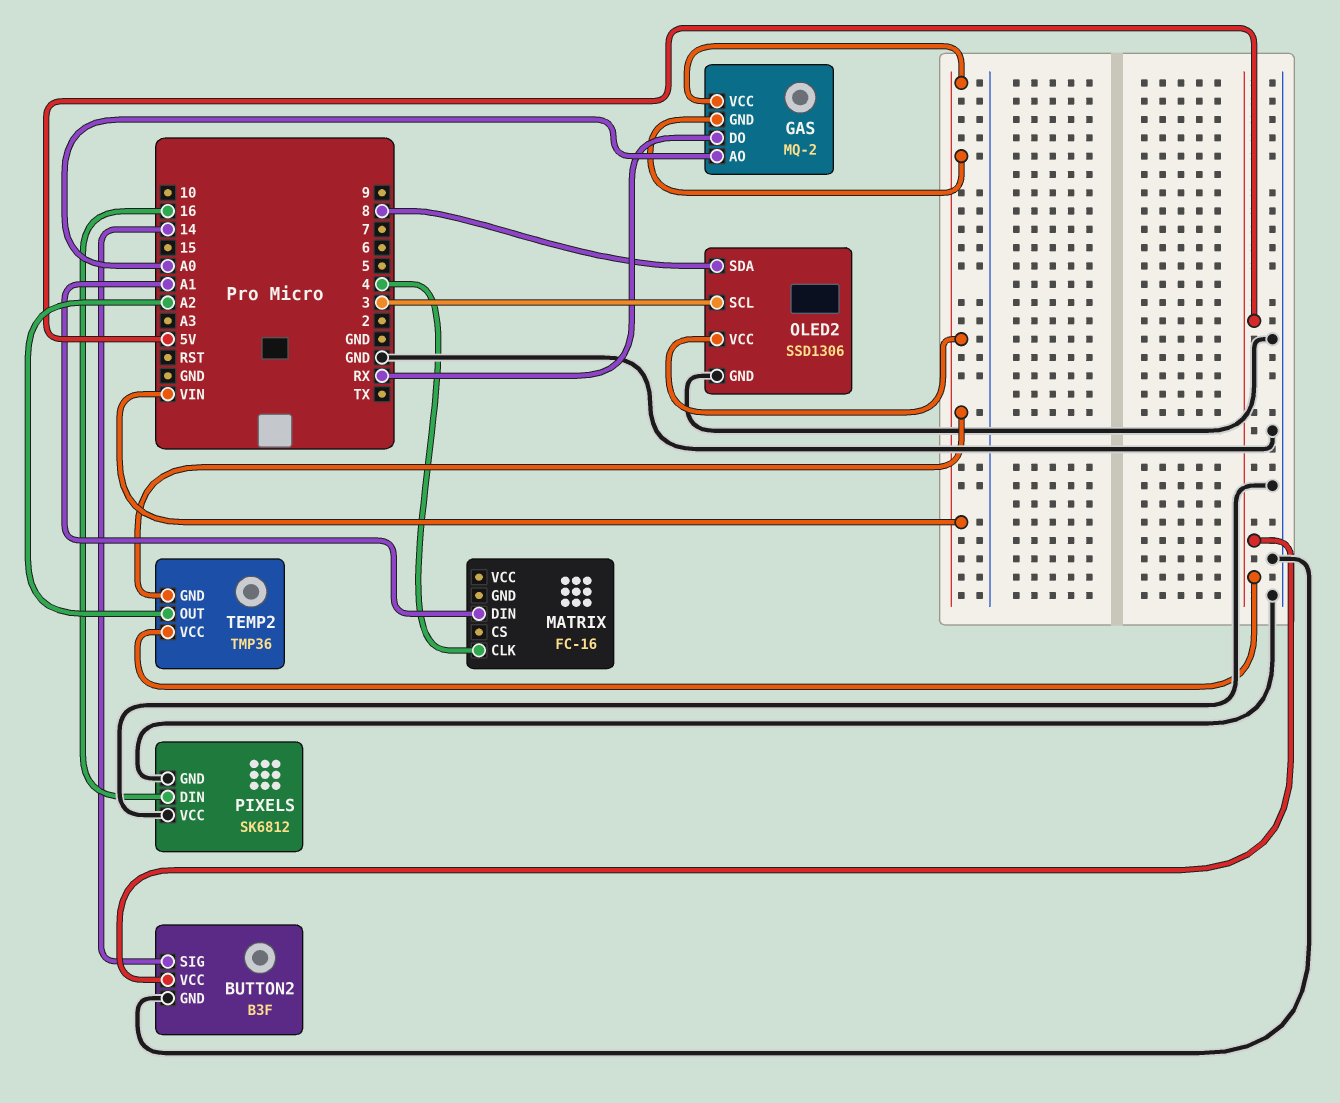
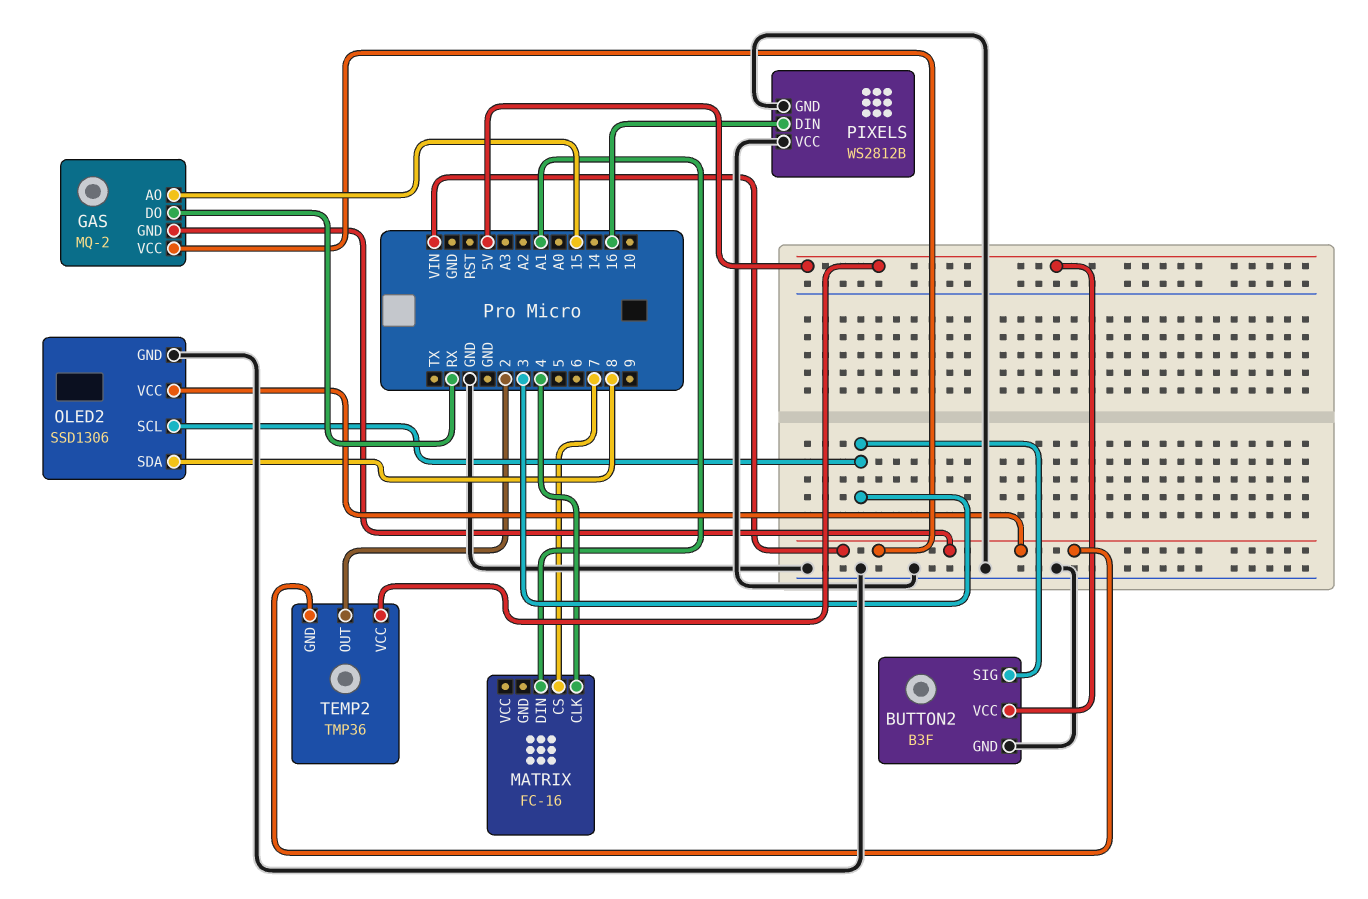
BUTTON2 pin SIG: 14 -> 3
GAS pin AO: A0 -> 15
MATRIX pin CS: none -> 7
PIXELS: SK6812 -> WS2812B
TEMP2 pin OUT: A2 -> 2

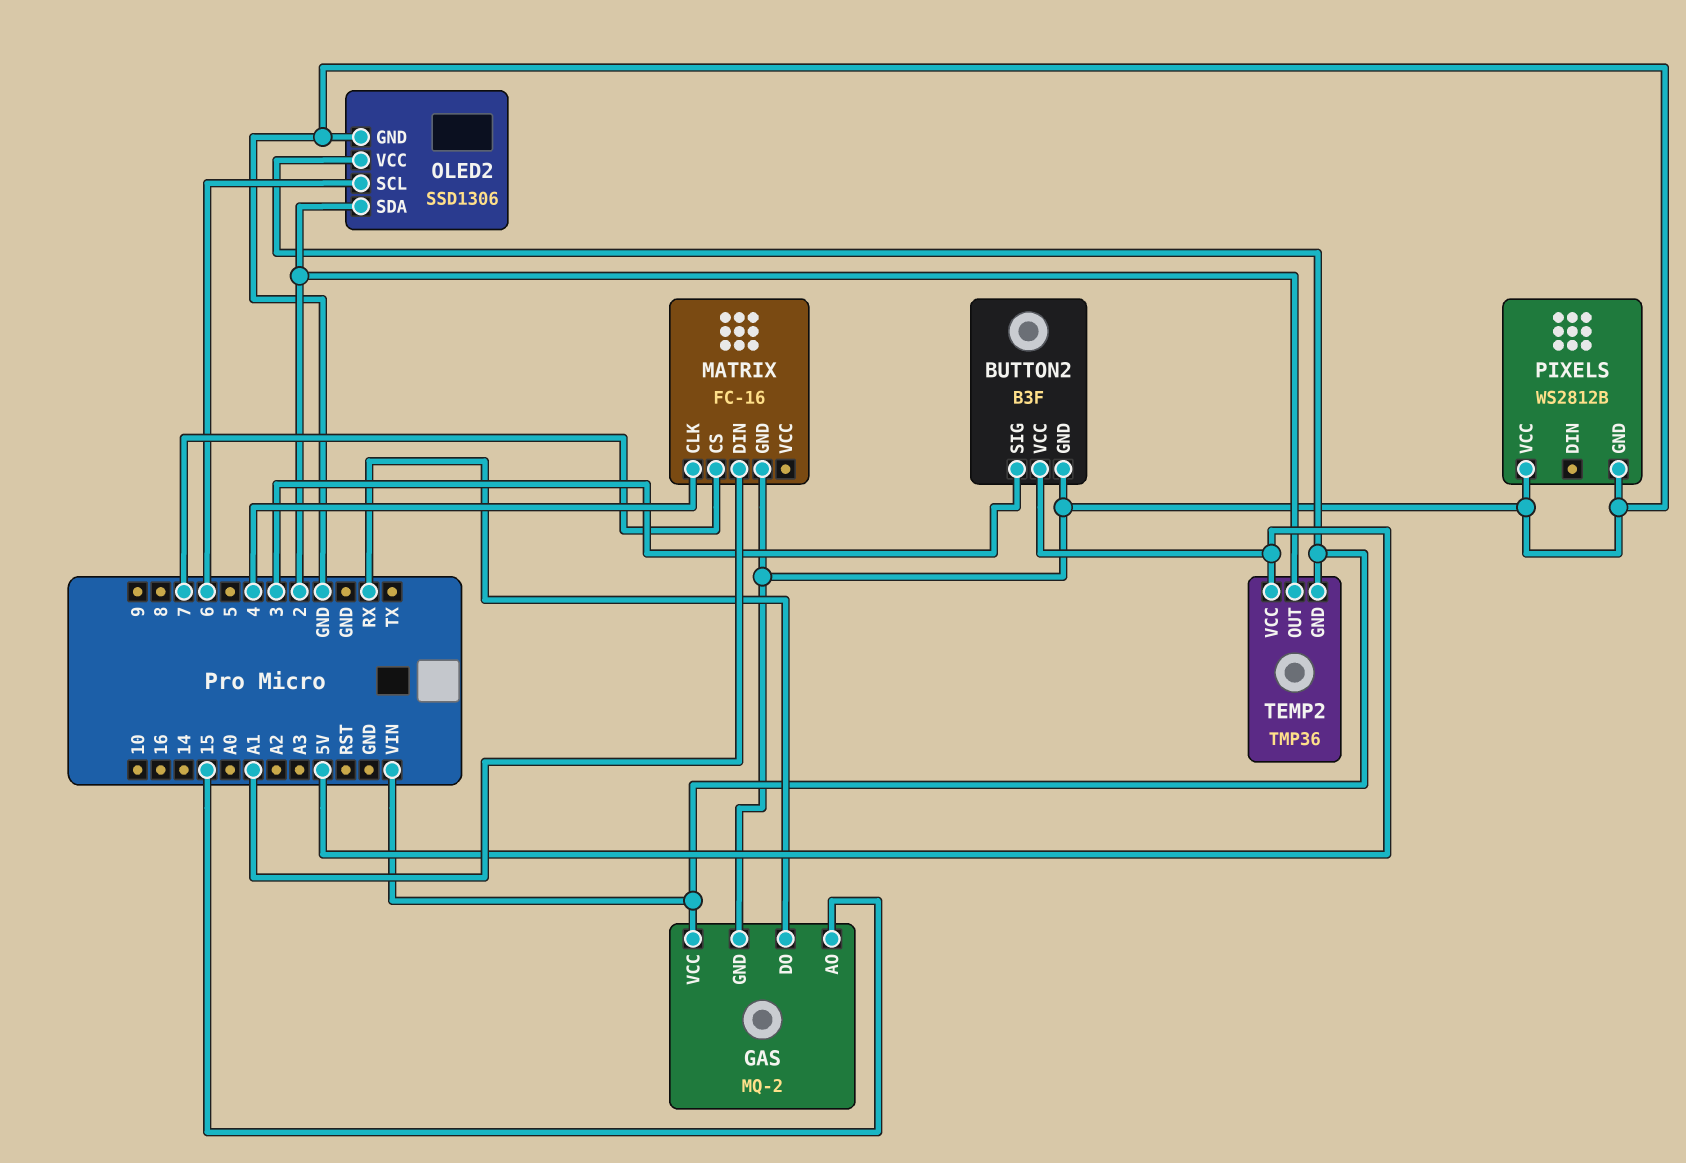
GAS pin GND: VIN -> GND
MATRIX pin GND: none -> GND
OLED2 pin SCL: 3 -> 6
OLED2 pin SDA: 8 -> 2
PIXELS pin DIN: 16 -> none

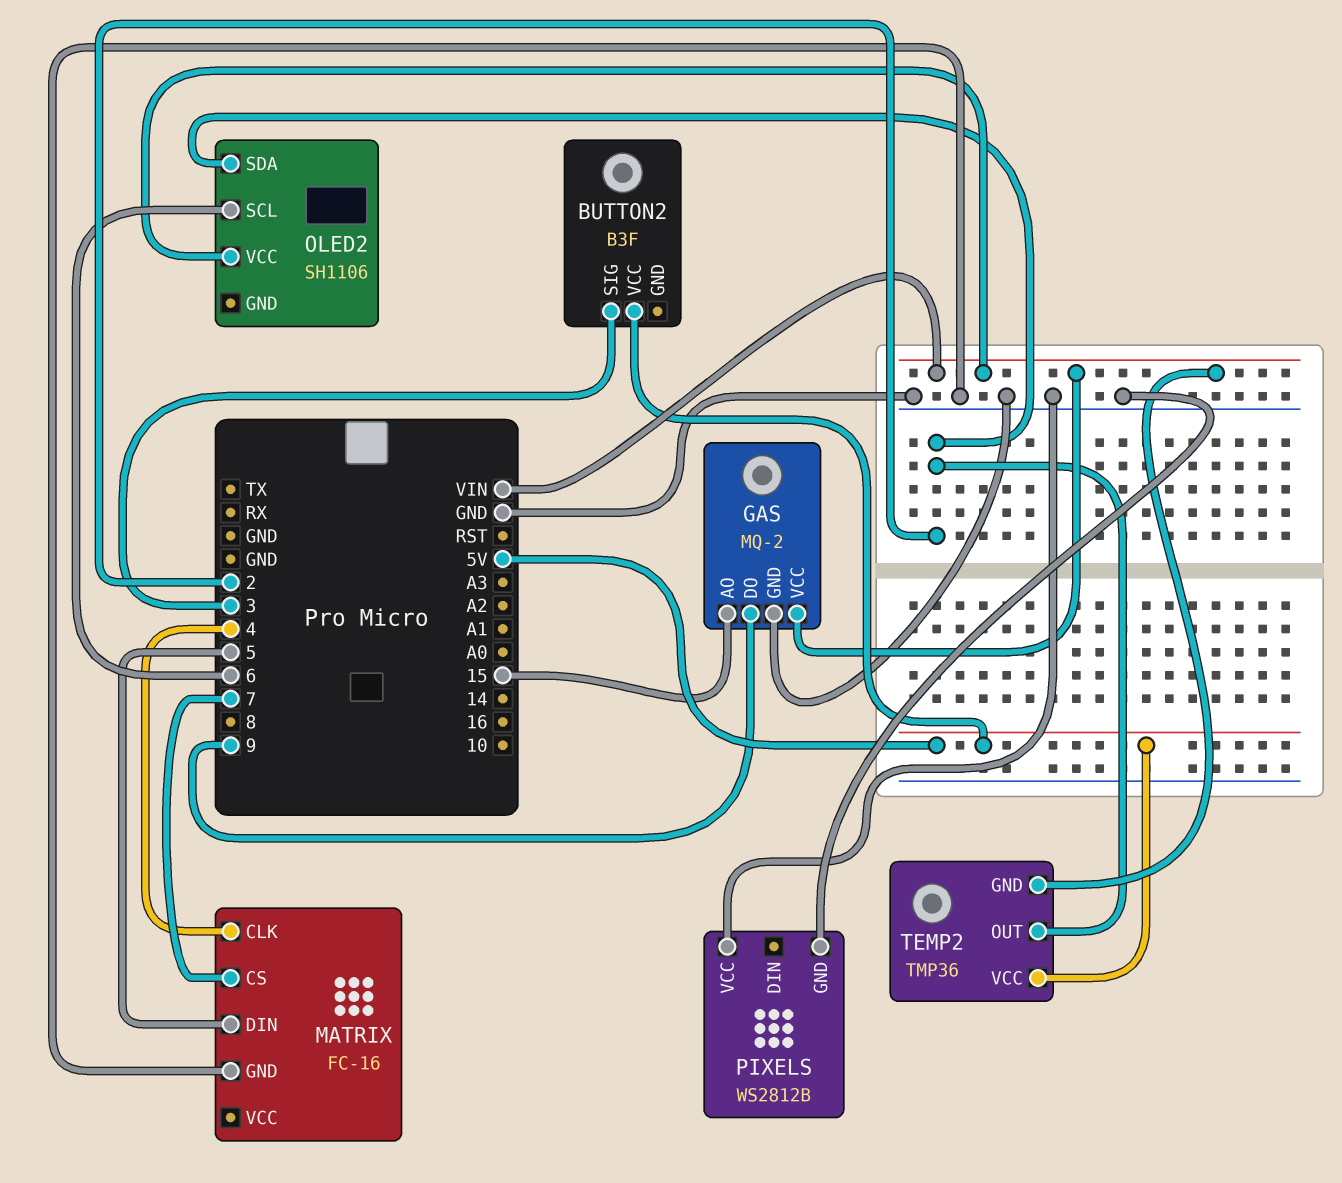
BUTTON2 pin GND: GND -> none
GAS pin DO: RX -> 9
MATRIX pin DIN: A1 -> 5
OLED2: SSD1306 -> SH1106
OLED2 pin GND: GND -> none

